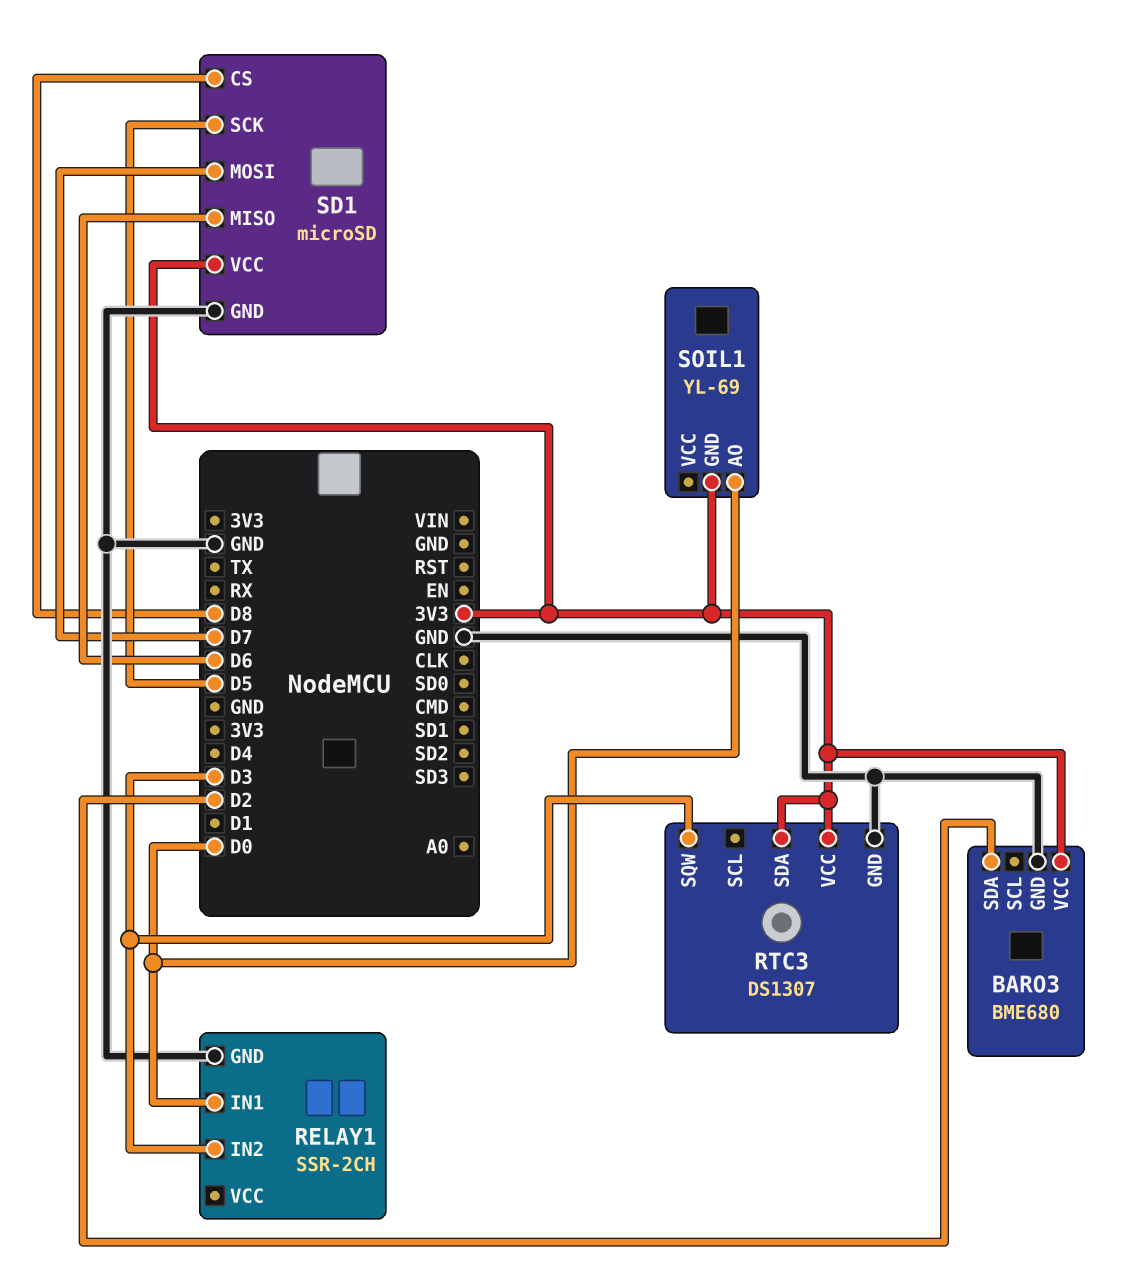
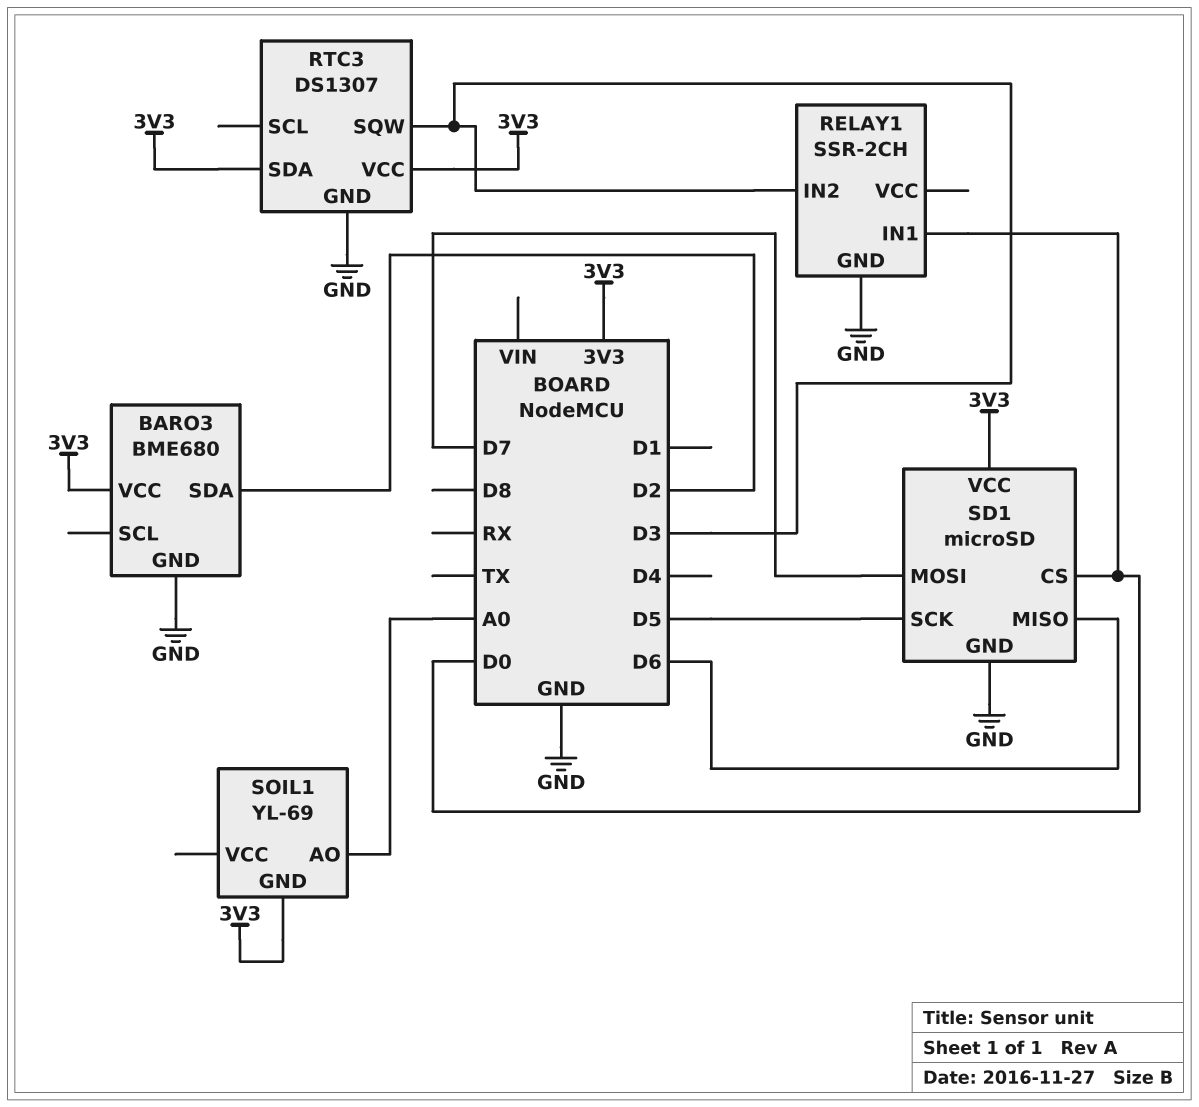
SD1 pin CS: D8 -> D0
SOIL1 pin AO: D0 -> A0

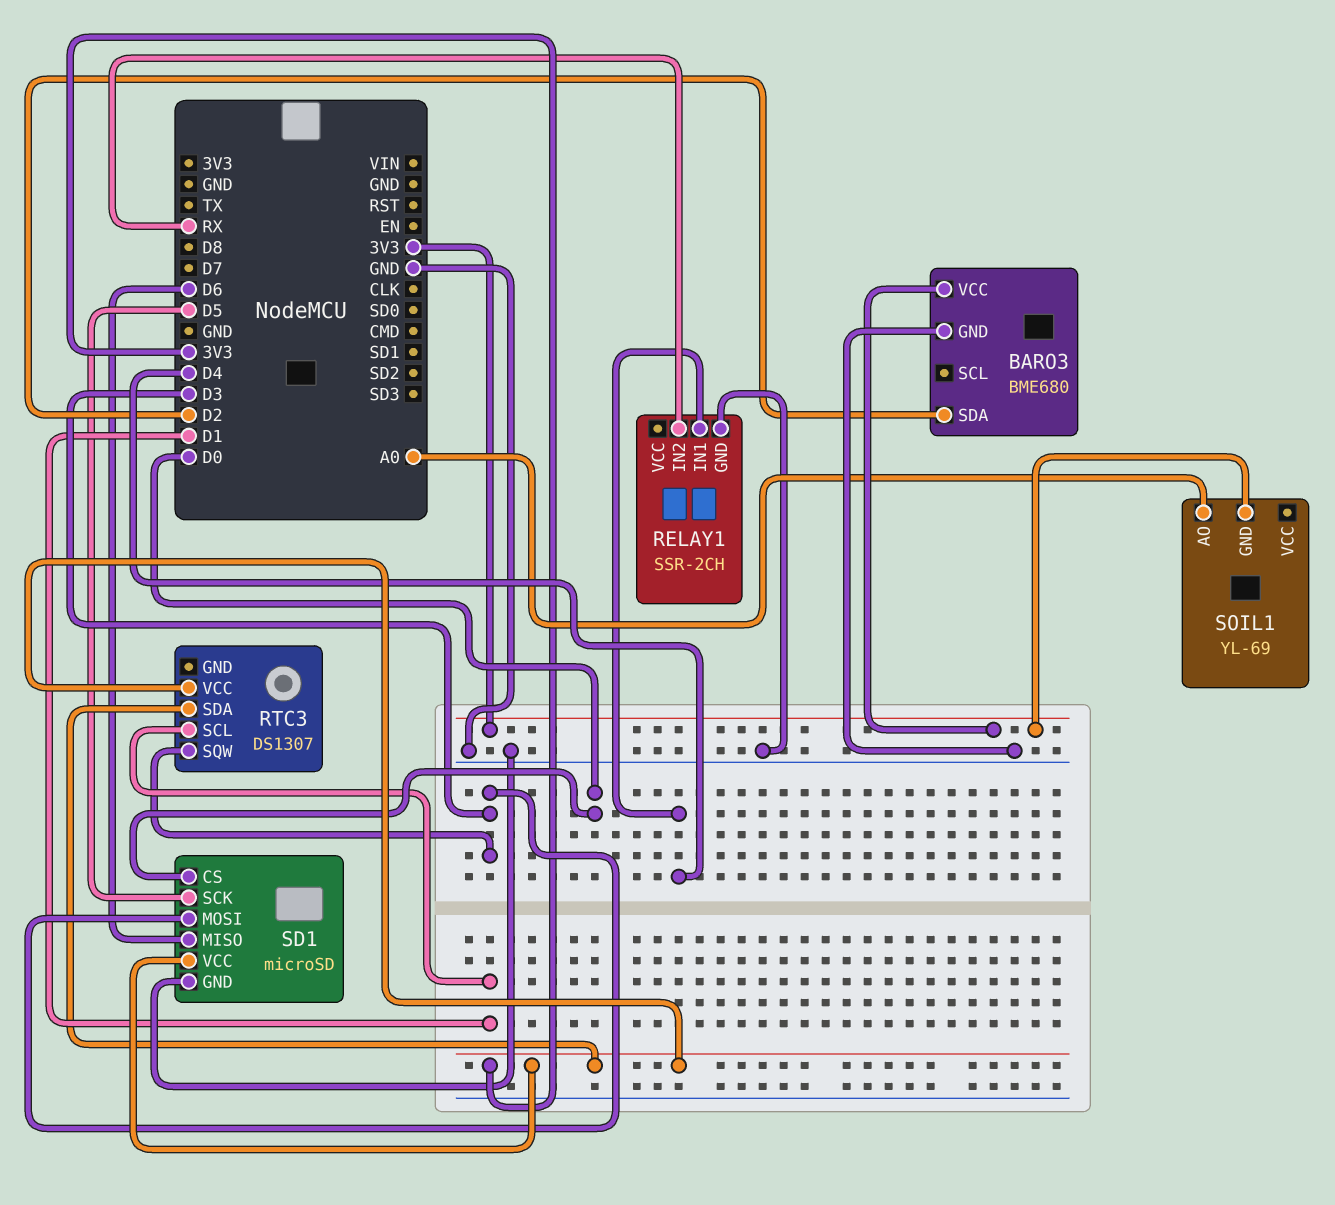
RELAY1 pin IN1: D0 -> D4
RELAY1 pin IN2: D3 -> RX
RTC3 pin GND: GND -> none
RTC3 pin SCL: none -> D1
SD1 pin MOSI: D7 -> D3

